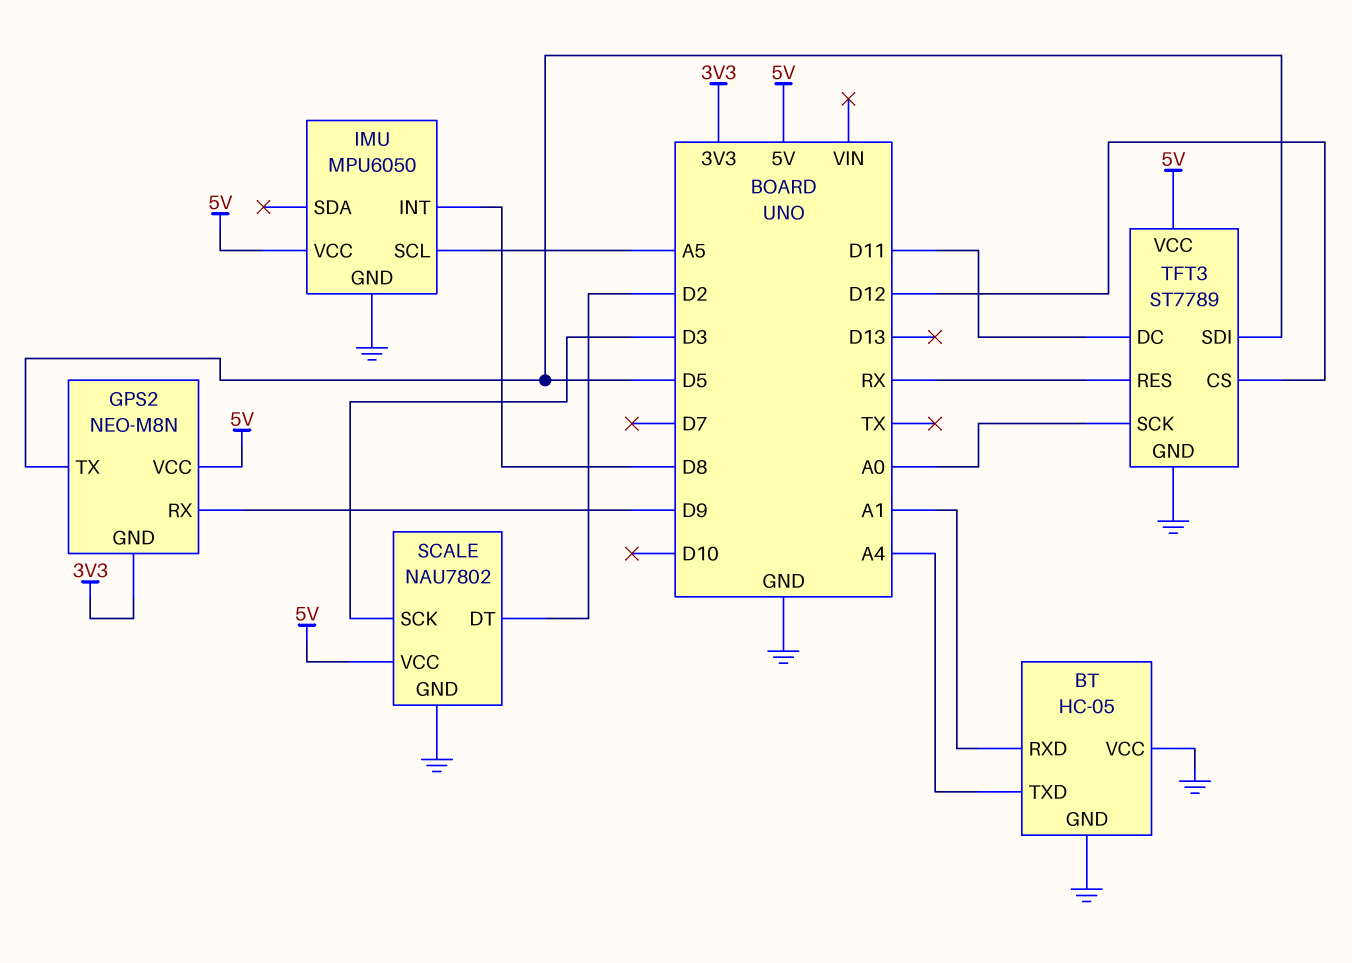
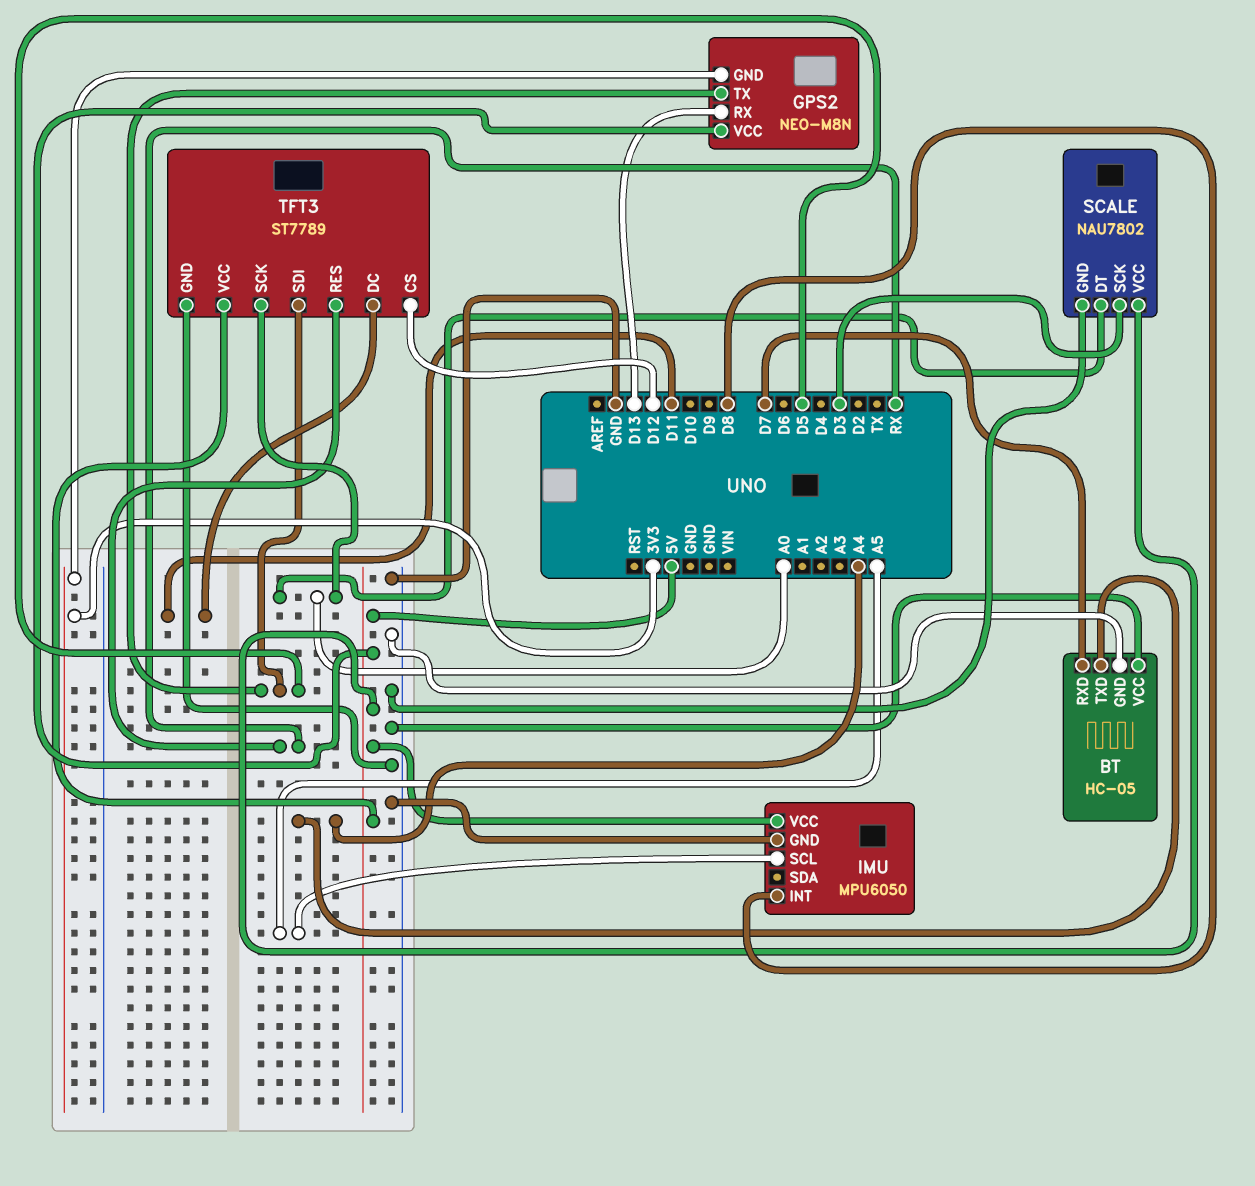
BT pin RXD: A1 -> D7
GPS2 pin RX: D9 -> D13
SCALE pin DT: D2 -> A0

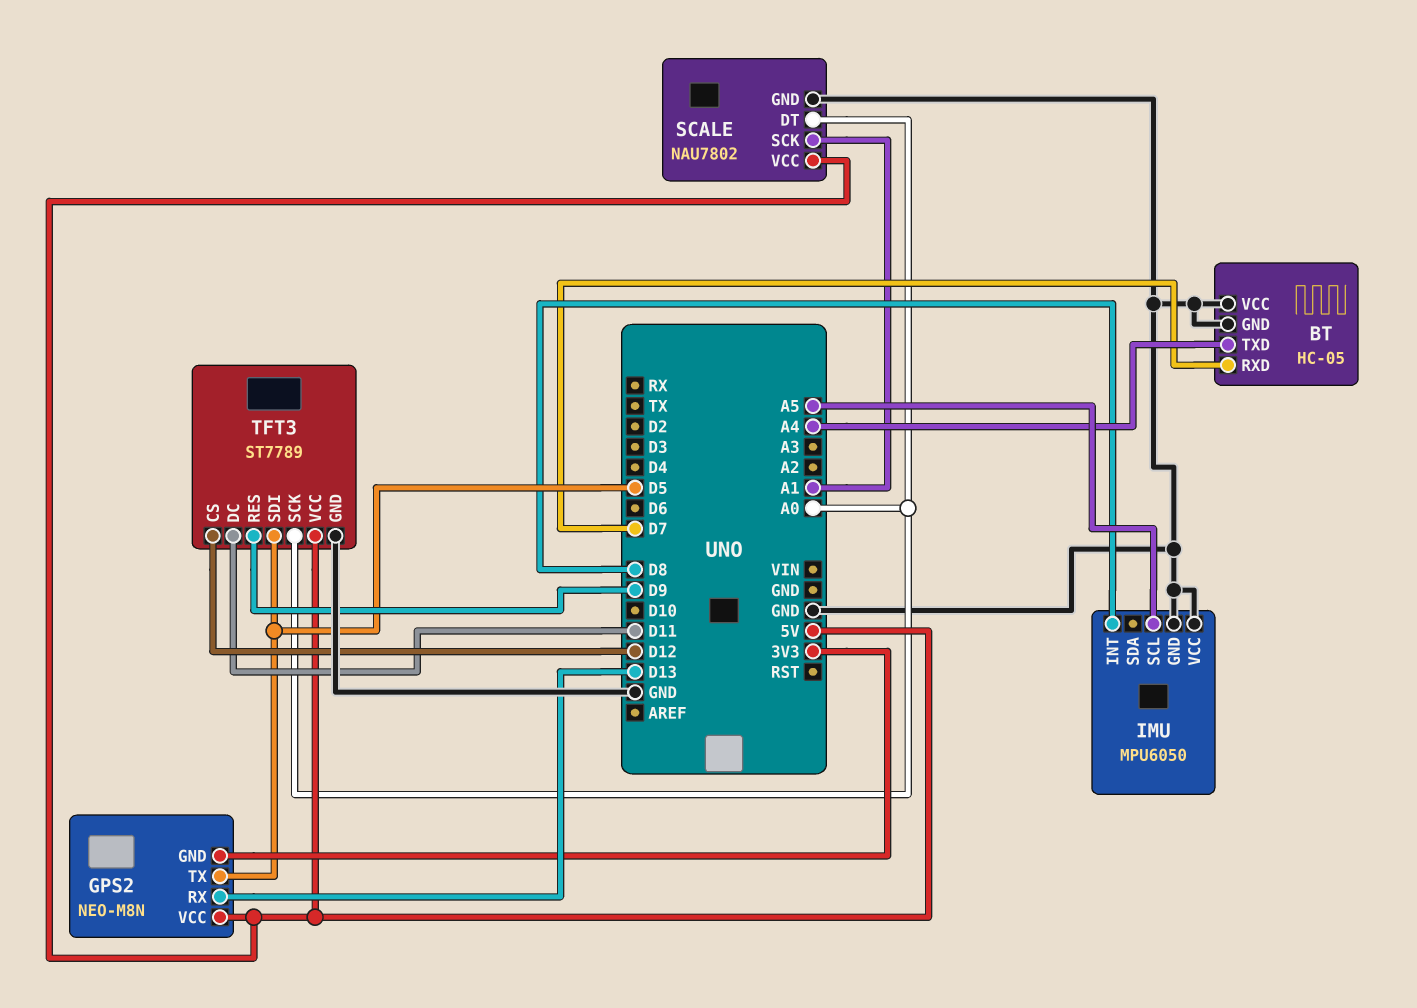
IMU pin VCC: 5V -> GND
SCALE pin SCK: D3 -> A1
TFT3 pin RES: RX -> D9

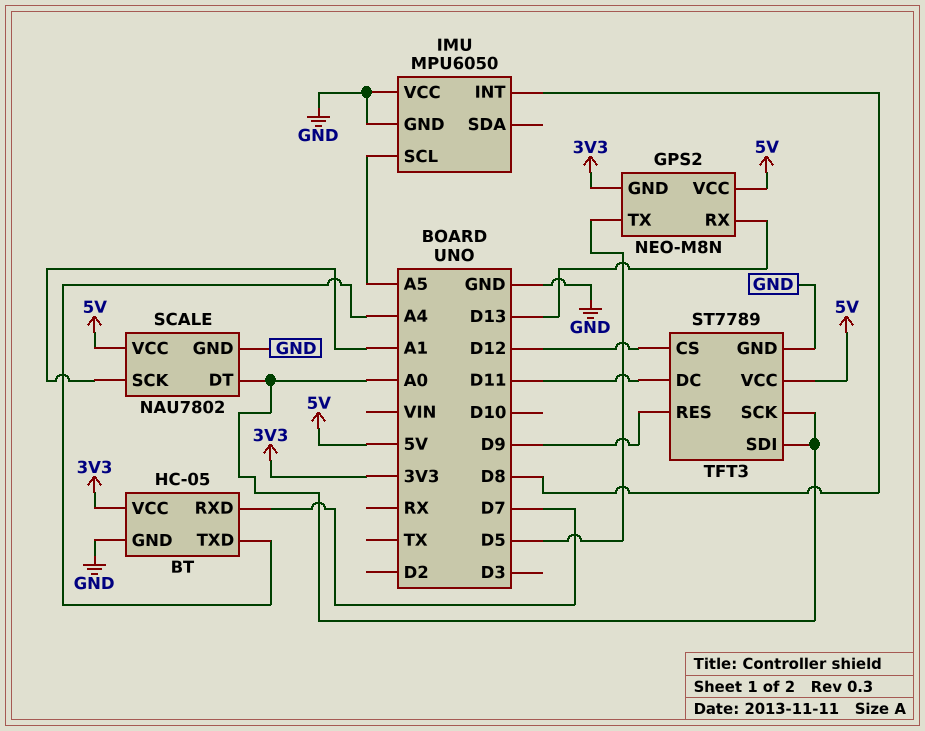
BT pin VCC: GND -> 3V3
TFT3 pin SDI: D5 -> A0

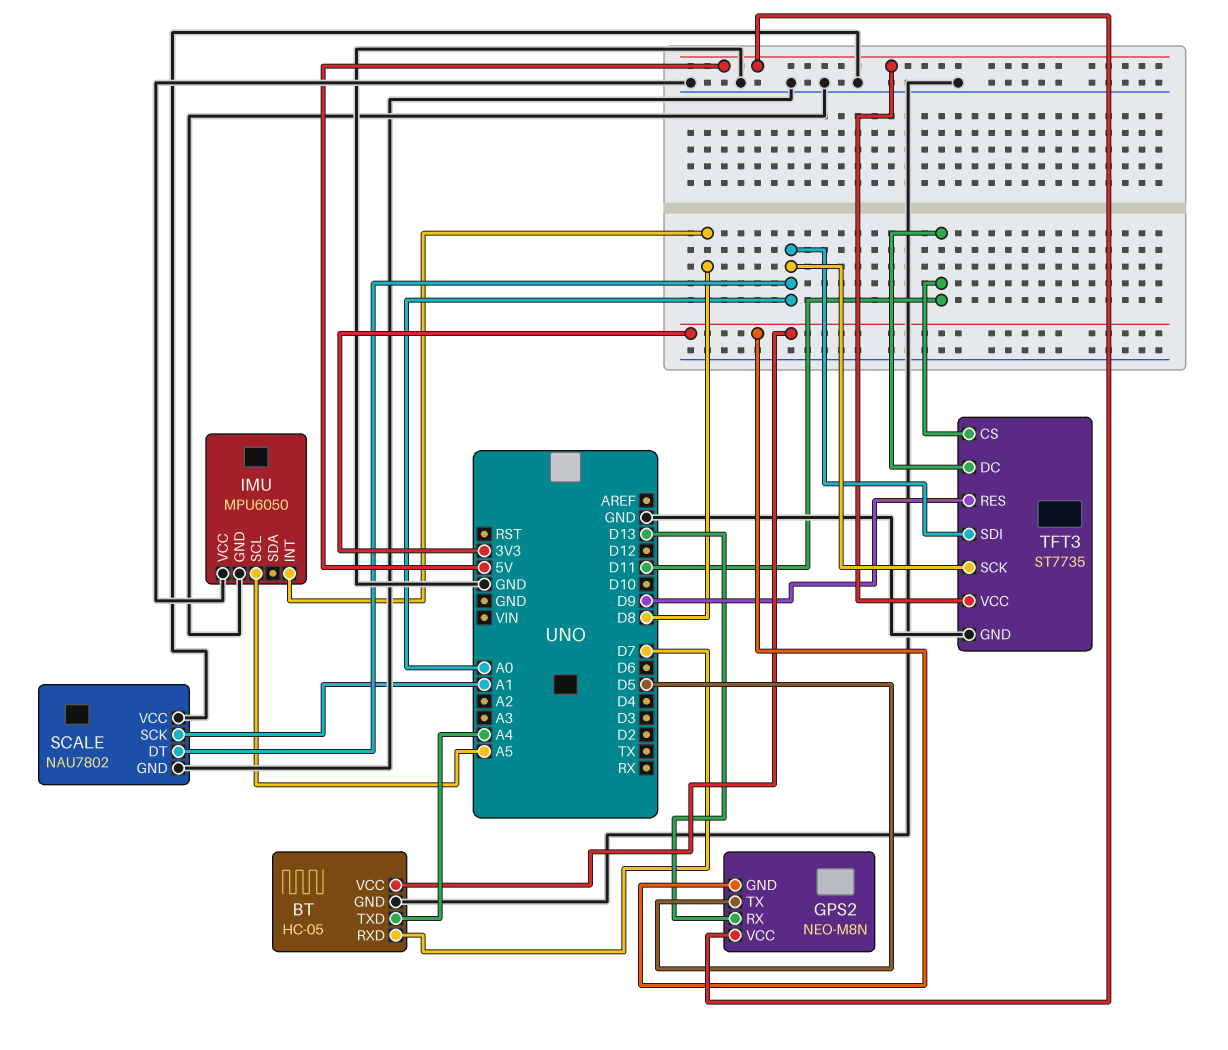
SCALE pin VCC: 5V -> GND
TFT3: ST7789 -> ST7735
TFT3 pin CS: D12 -> D11

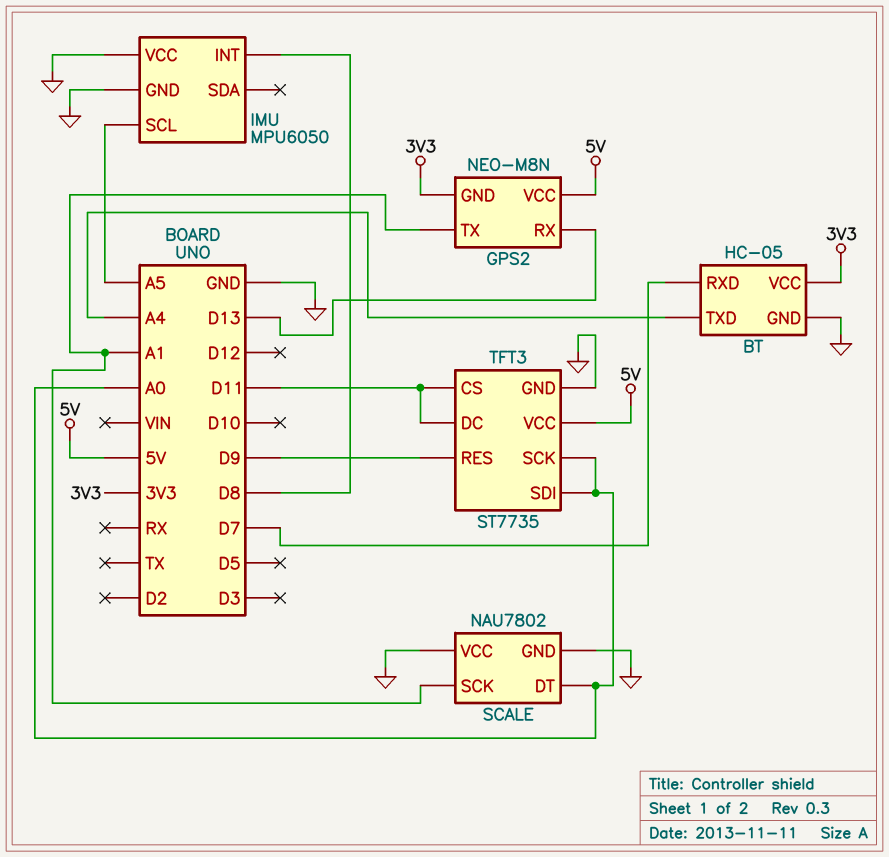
GPS2 pin TX: D5 -> A1

